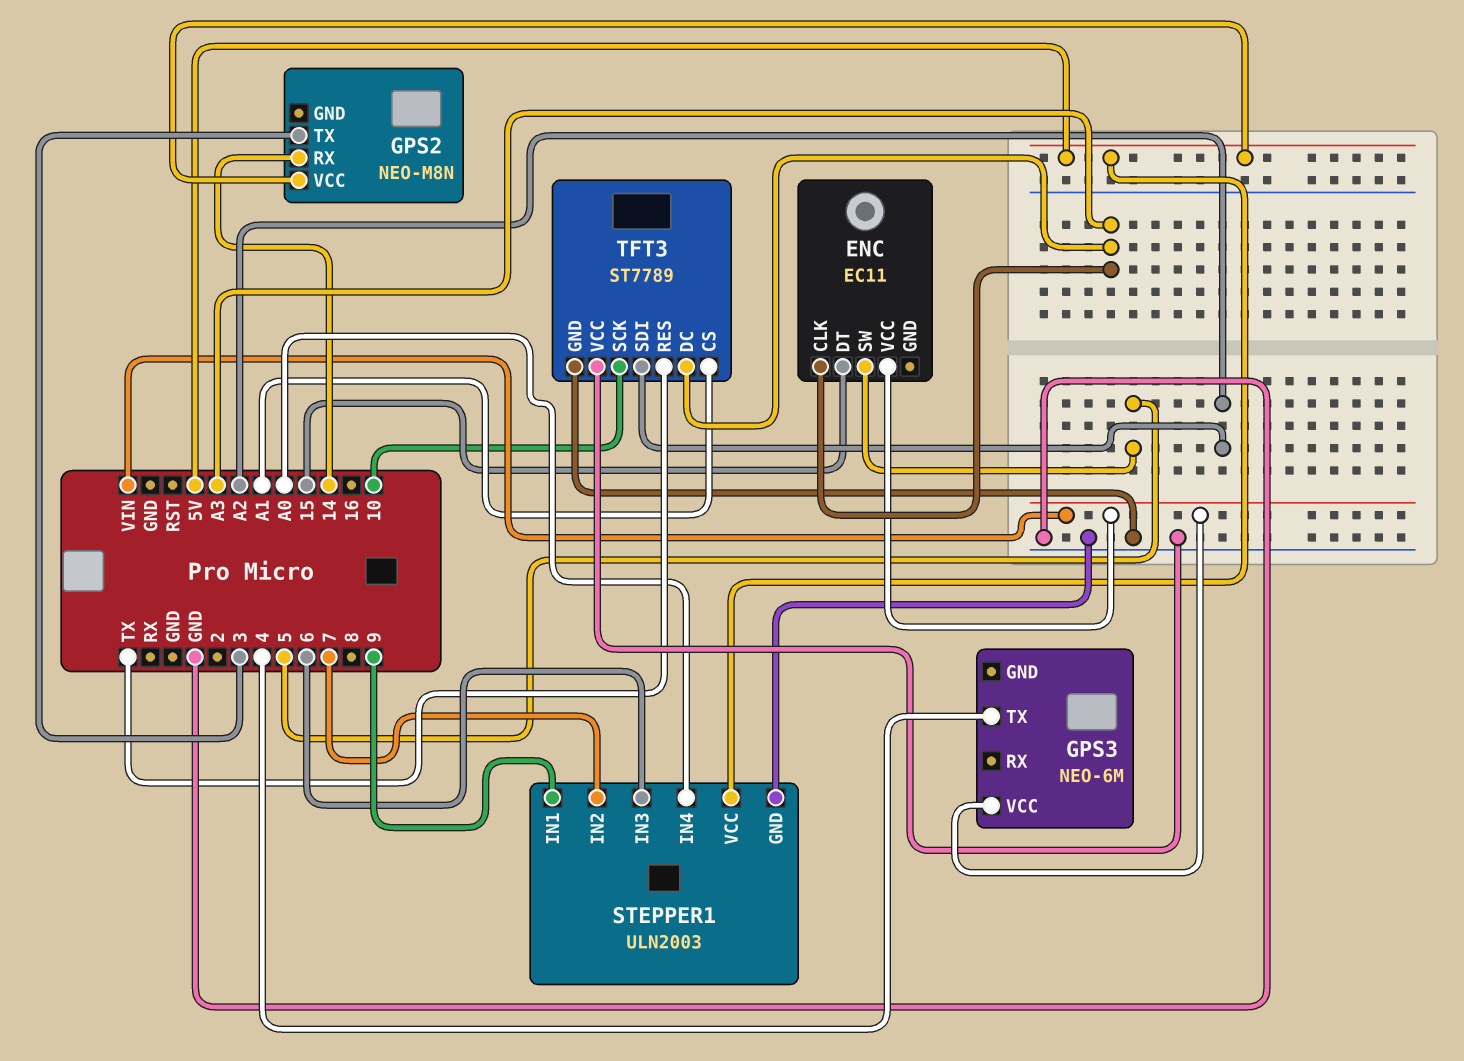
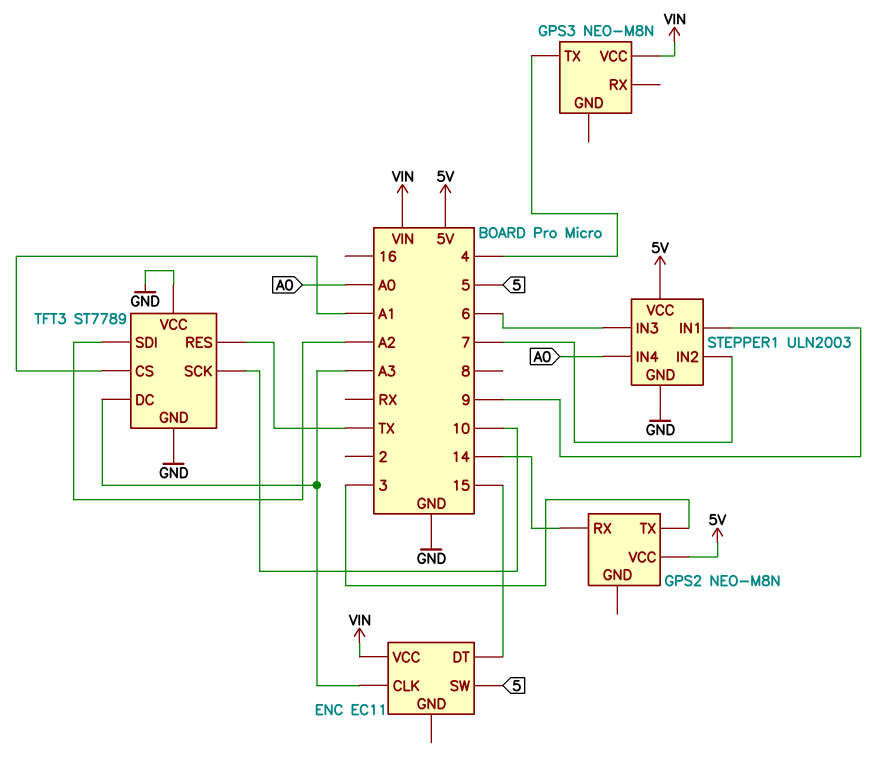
GPS3: NEO-6M -> NEO-M8N

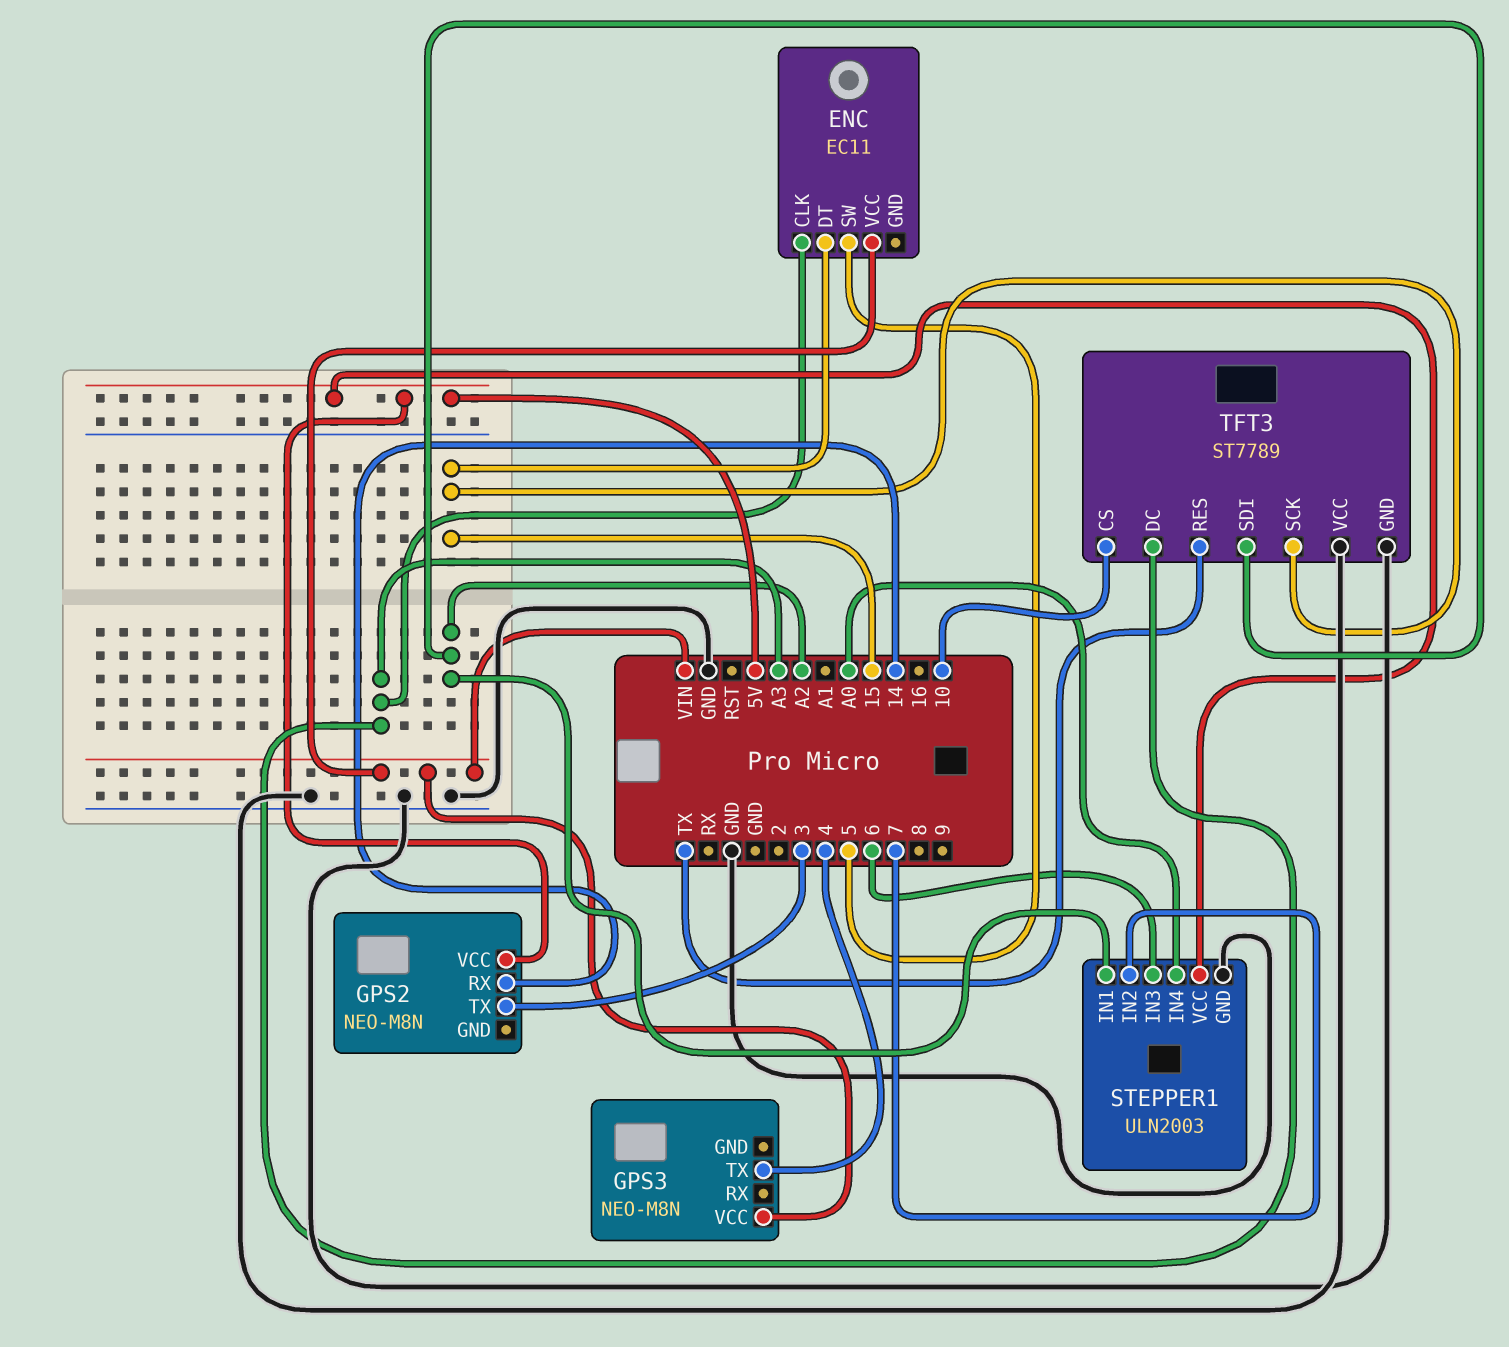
STEPPER1 pin IN1: 9 -> A2
TFT3 pin CS: A1 -> 10
TFT3 pin SCK: 10 -> 15

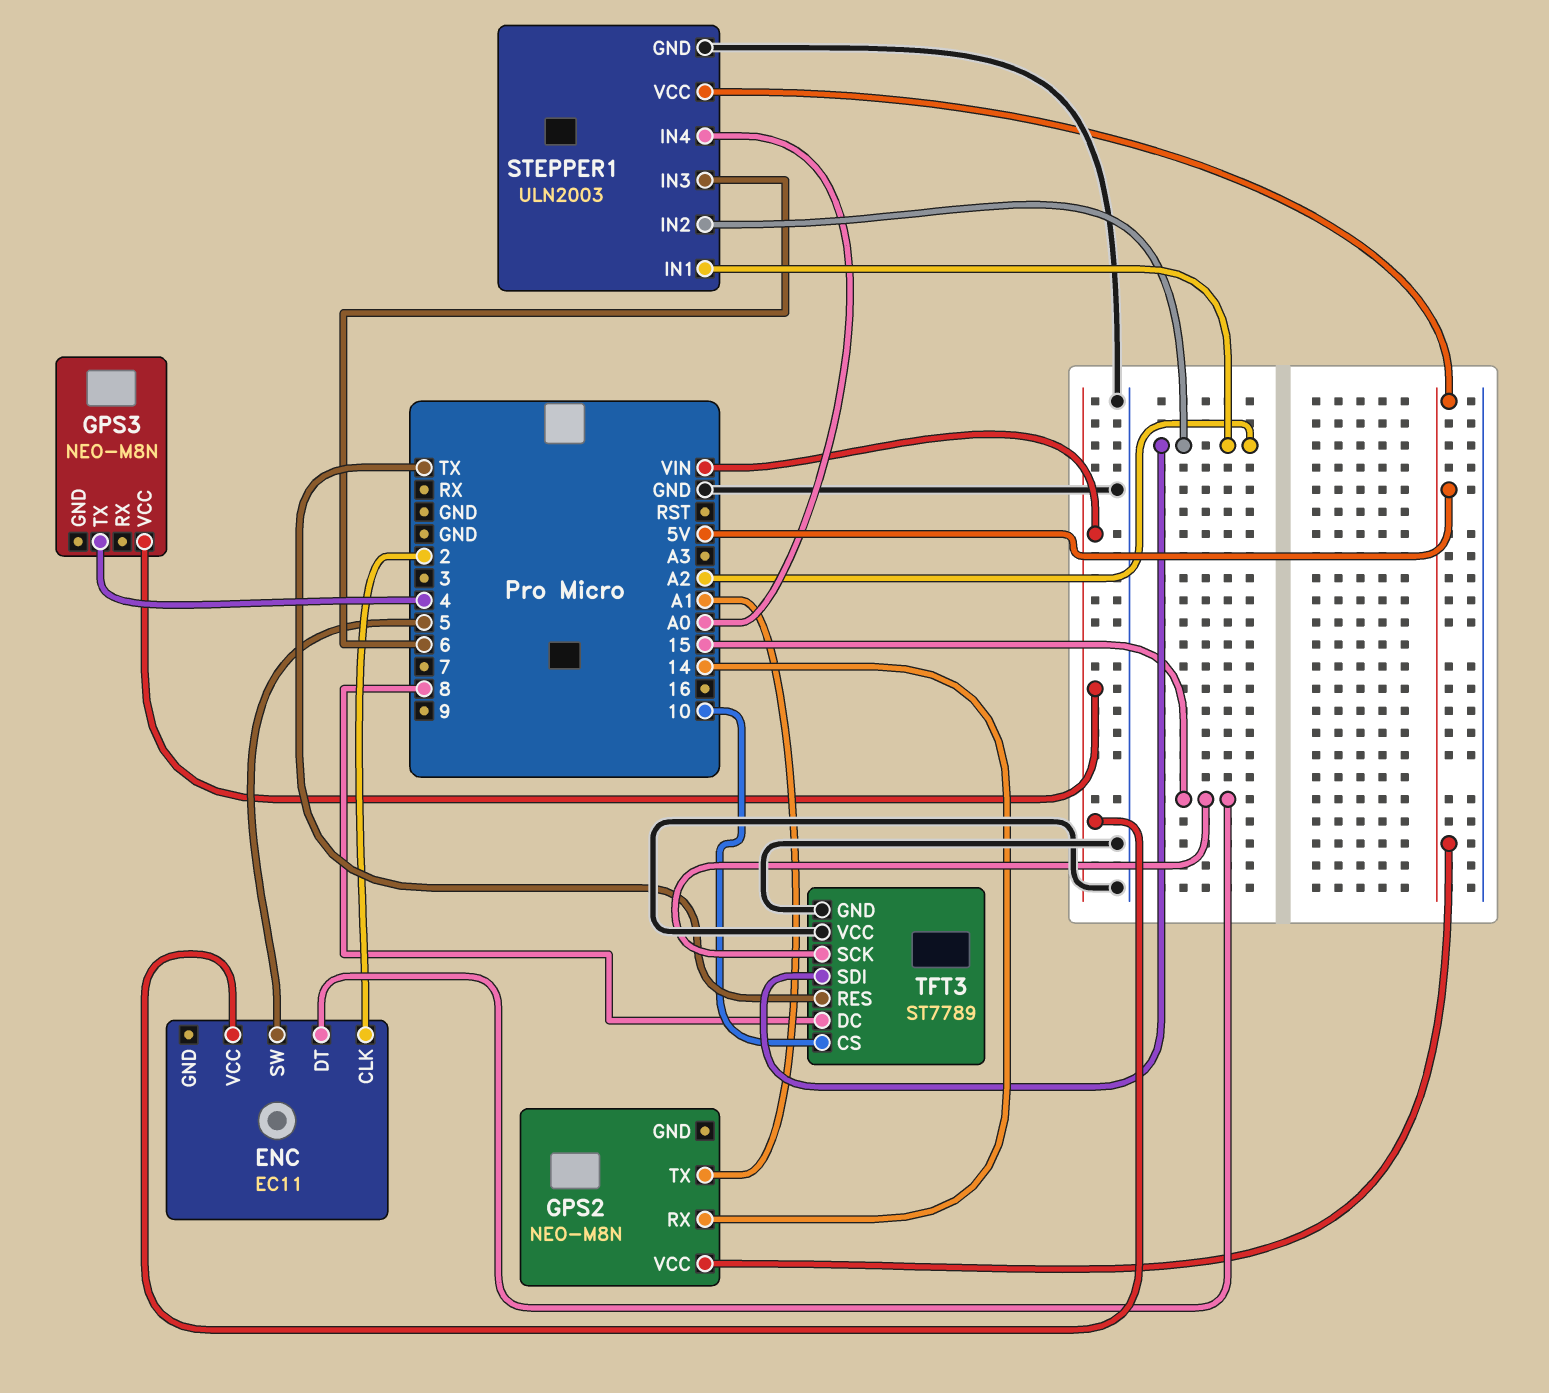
ENC pin CLK: A3 -> 2
GPS2 pin TX: 3 -> A1
STEPPER1 pin IN2: 7 -> A2
TFT3 pin DC: A3 -> 8

